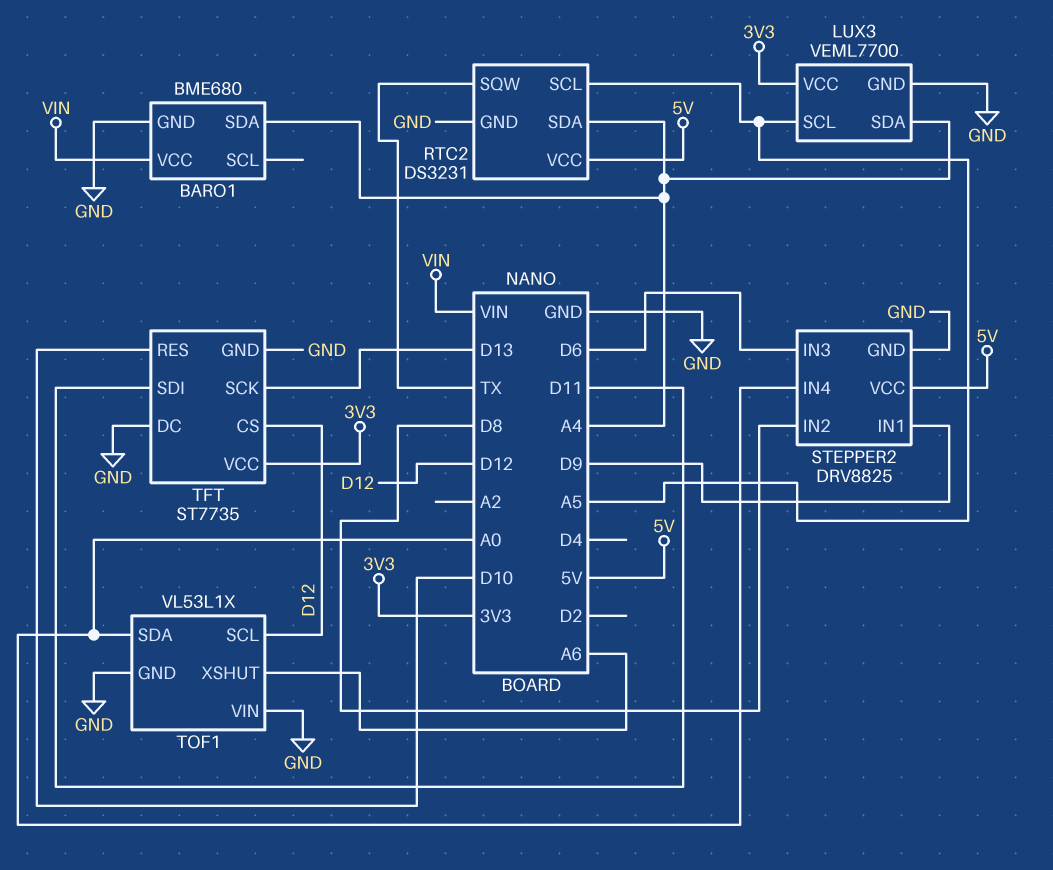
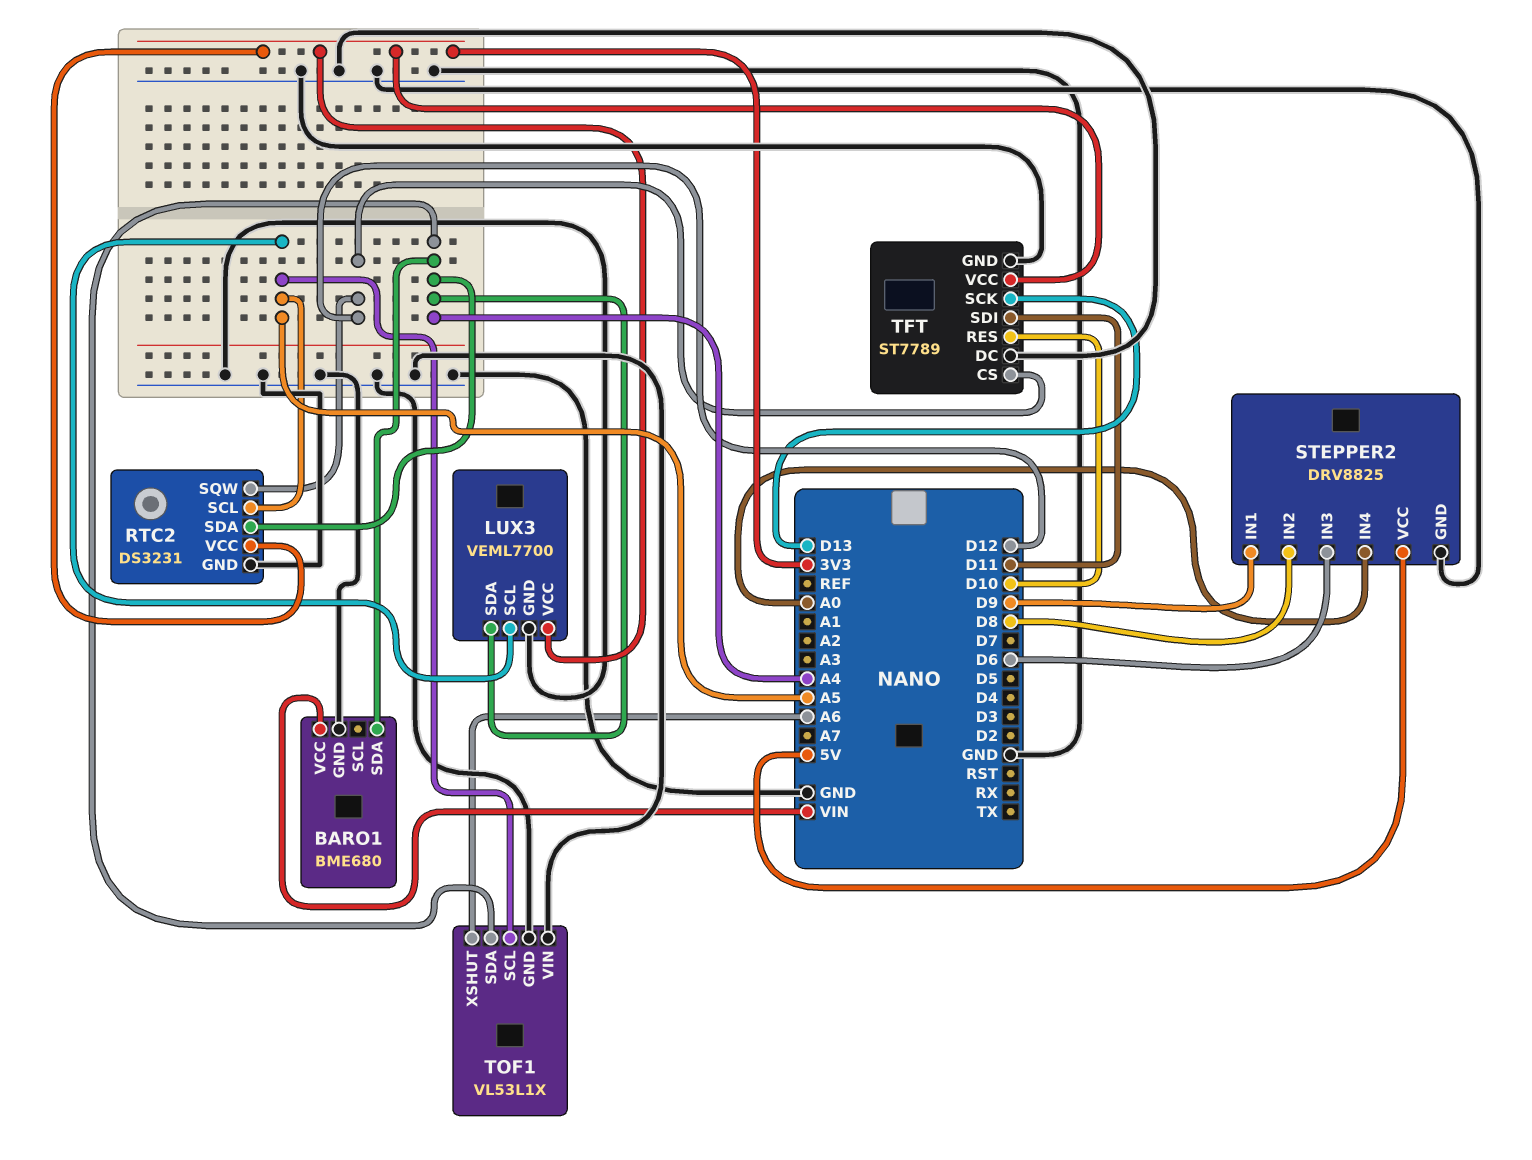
RTC2 pin SQW: TX -> D12
RTC2 pin VCC: 5V -> 3V3
TFT: ST7735 -> ST7789
TOF1 pin SCL: D12 -> A5
TOF1 pin SDA: A0 -> A4

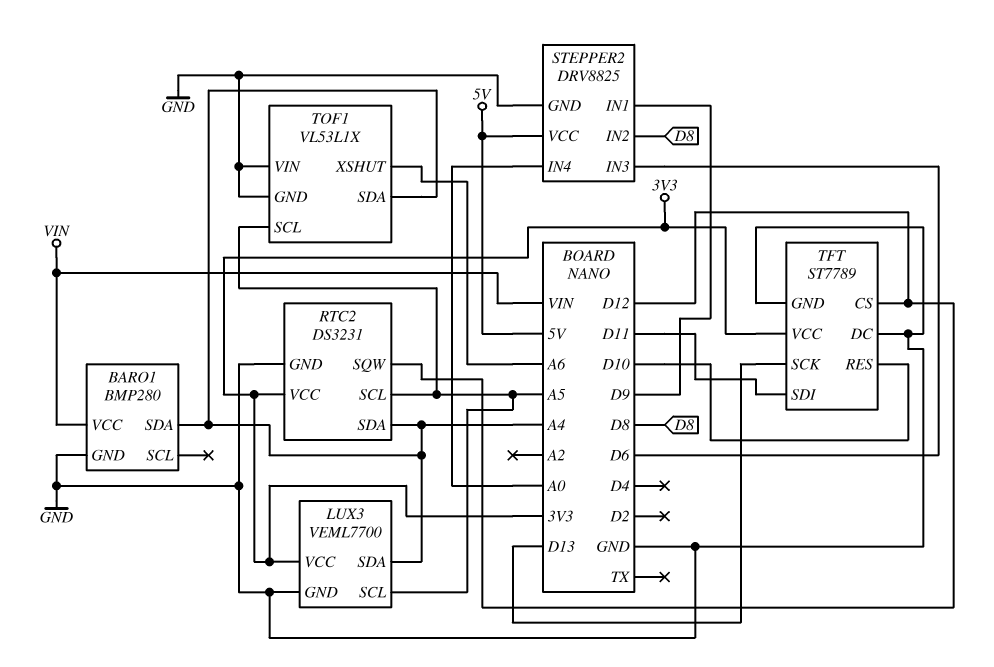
BARO1: BME680 -> BMP280

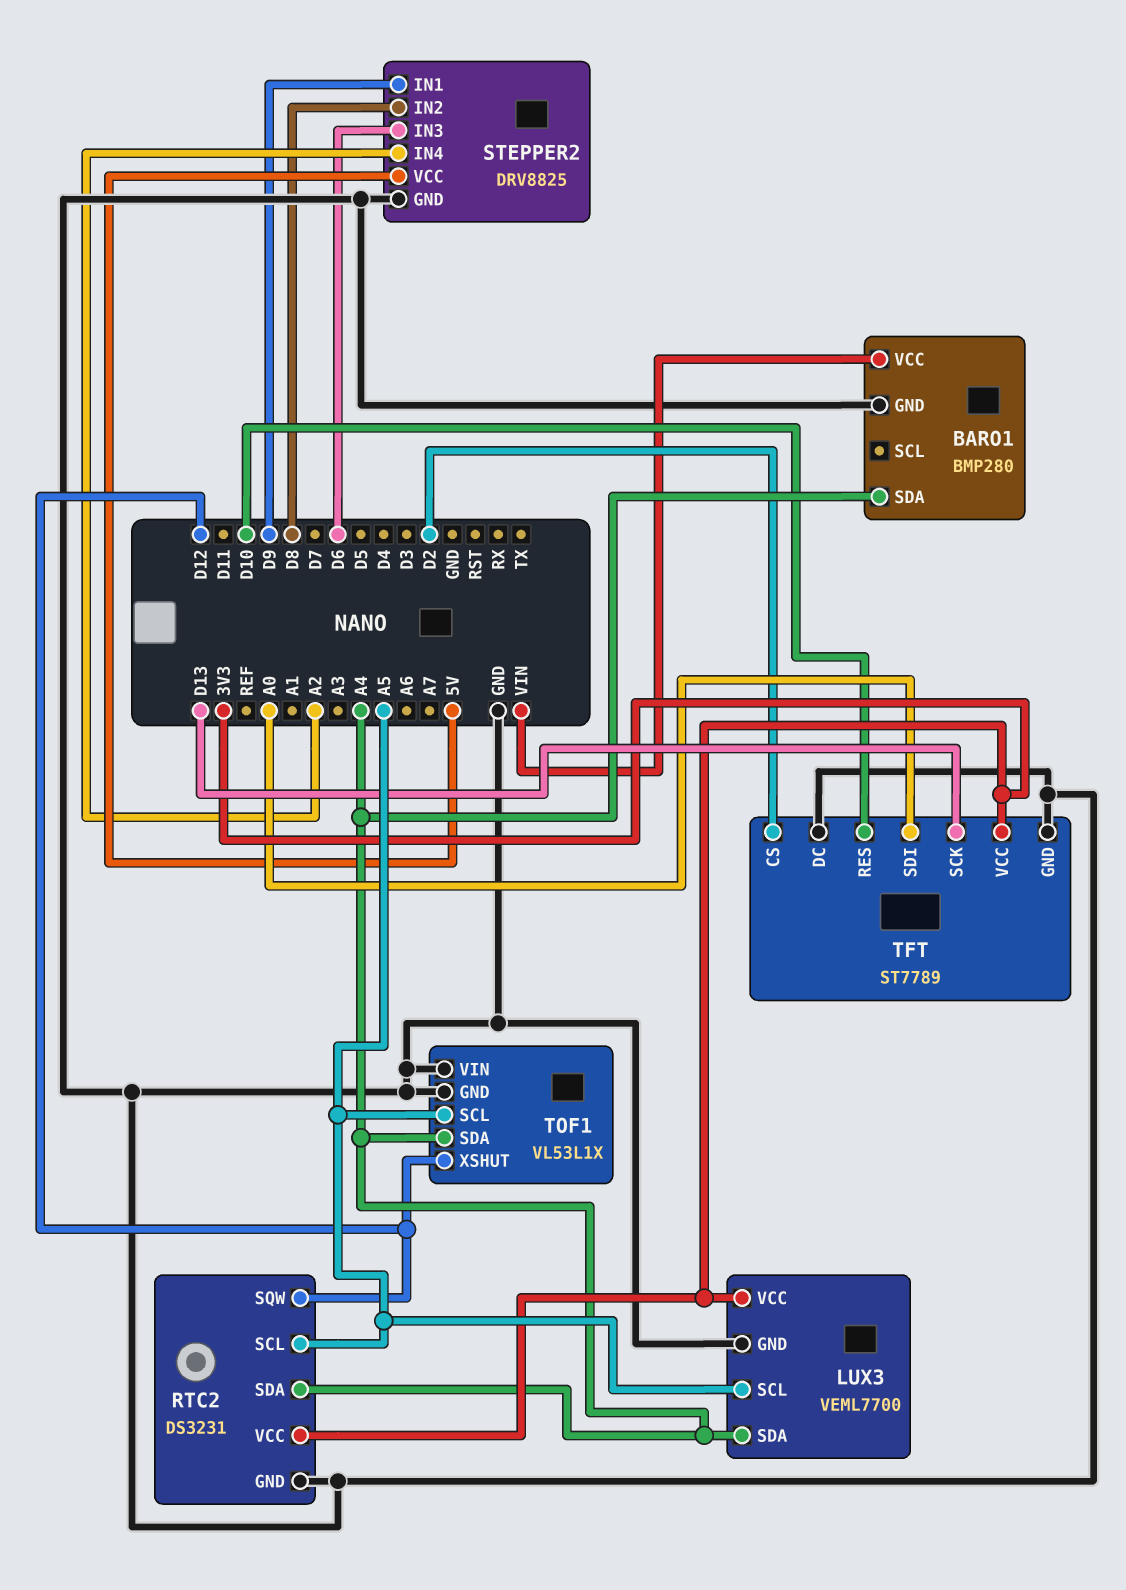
STEPPER2 pin IN4: A0 -> A2
TFT pin CS: D12 -> D2
TFT pin SDI: D11 -> A0
TOF1 pin XSHUT: A6 -> D12

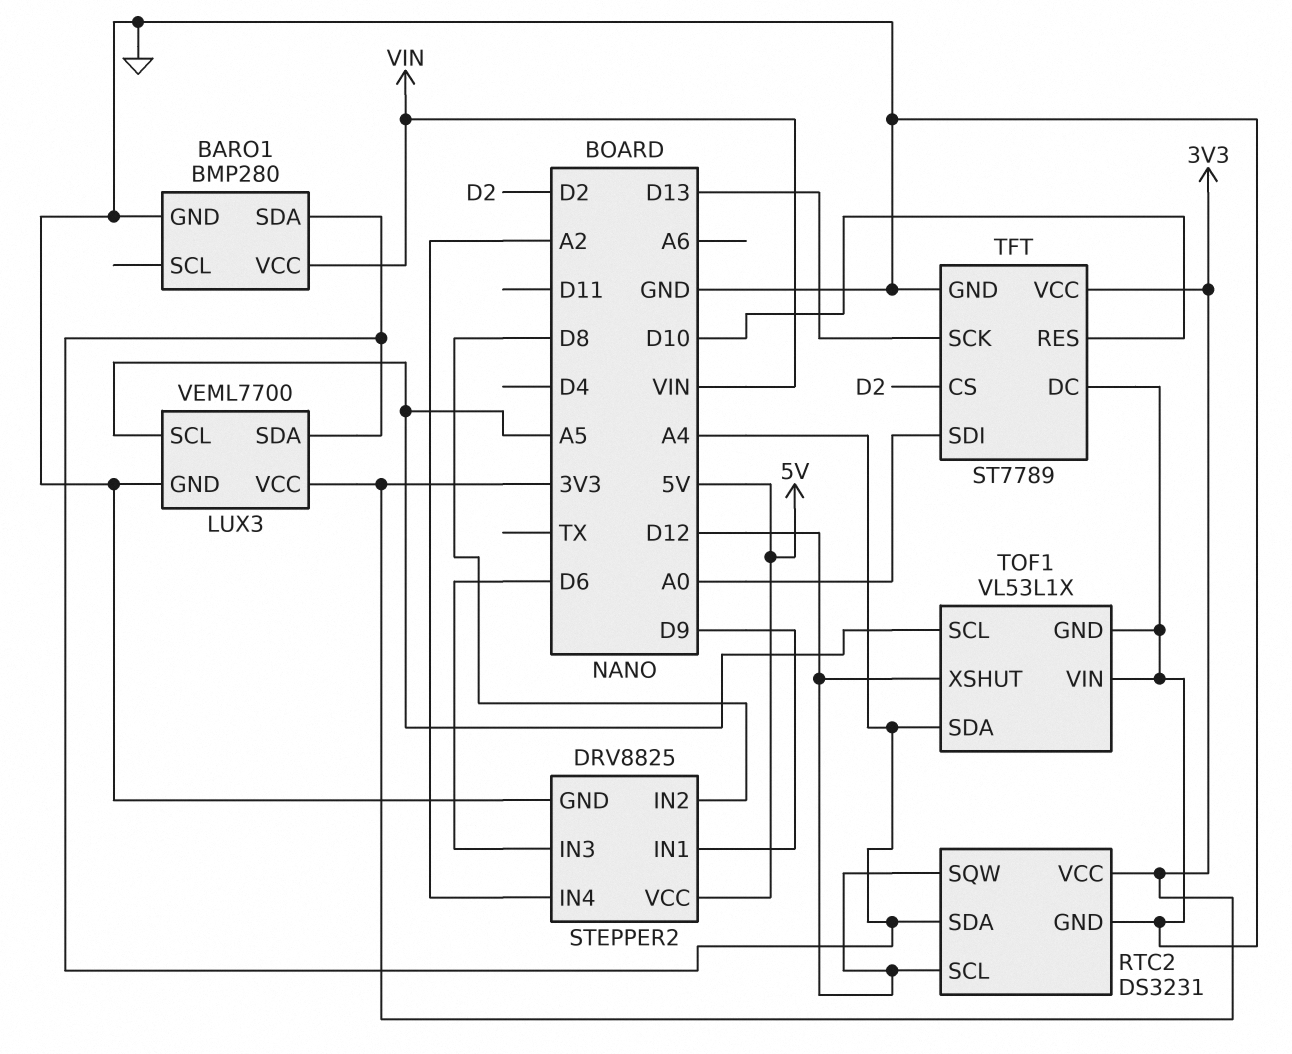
RTC2 pin SCL: A5 -> D12

